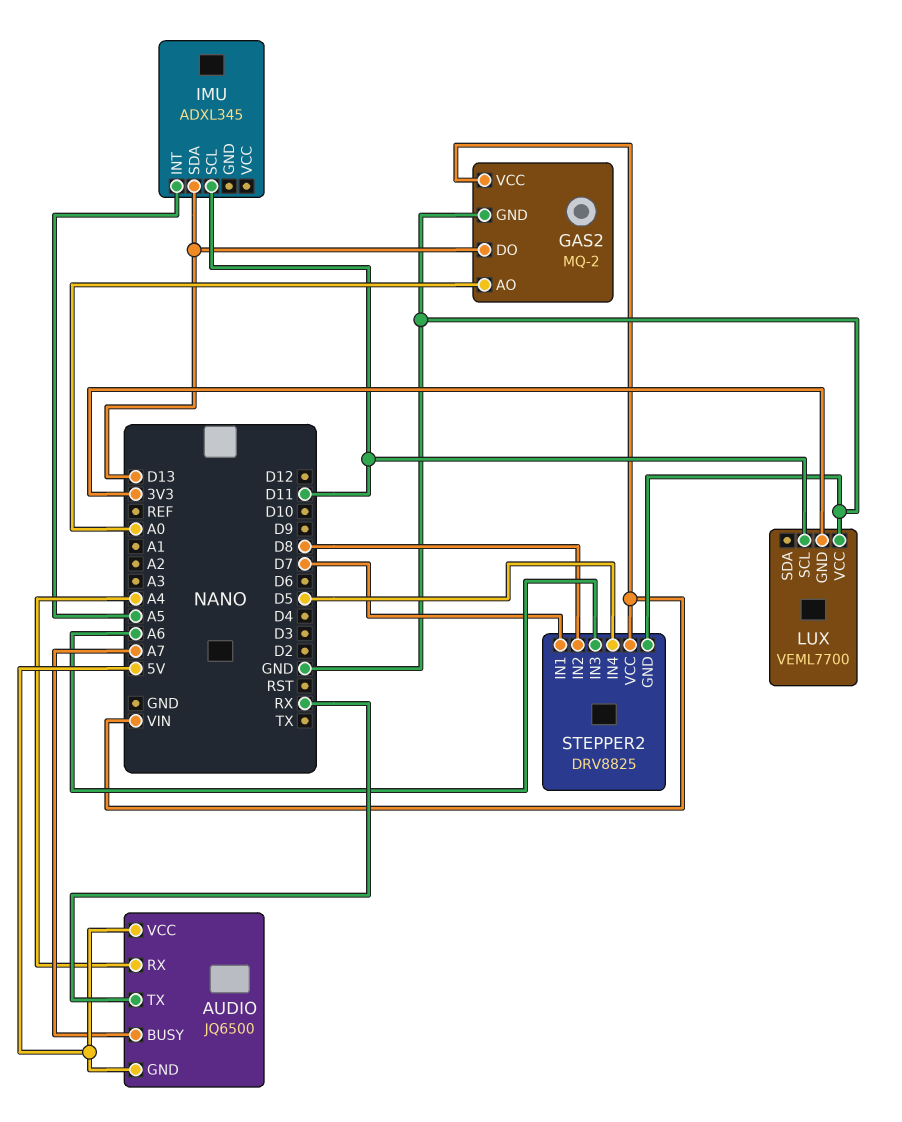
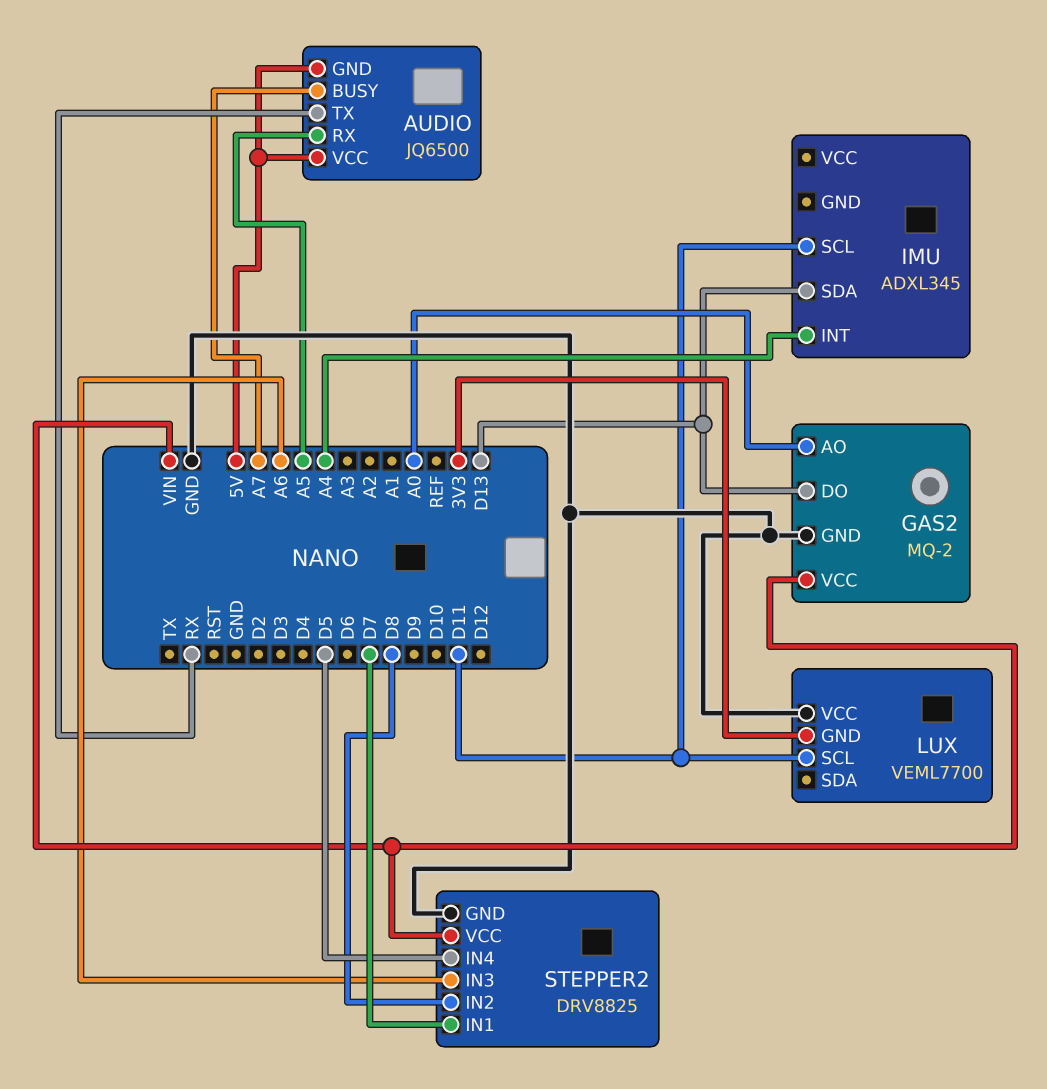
AUDIO pin RX: A4 -> A5
IMU pin INT: A5 -> A4

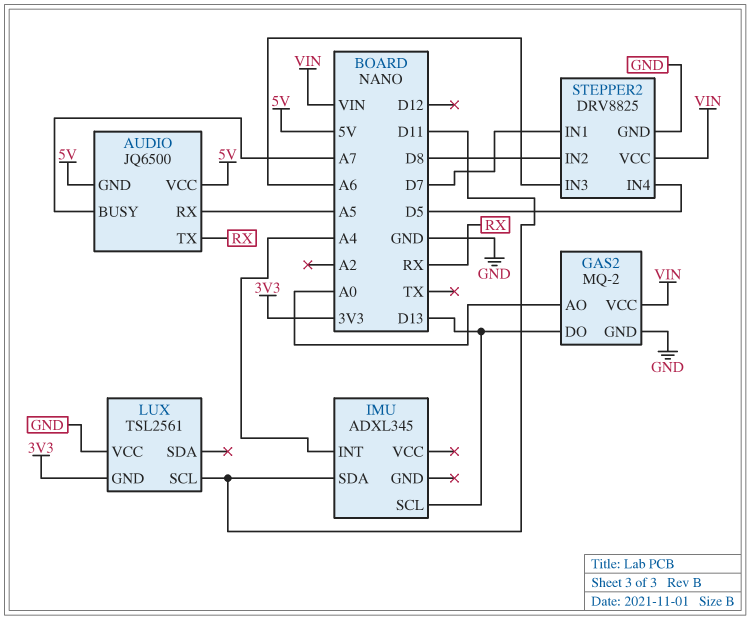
IMU pin SCL: D11 -> D13
IMU pin SDA: D13 -> D11
LUX: VEML7700 -> TSL2561

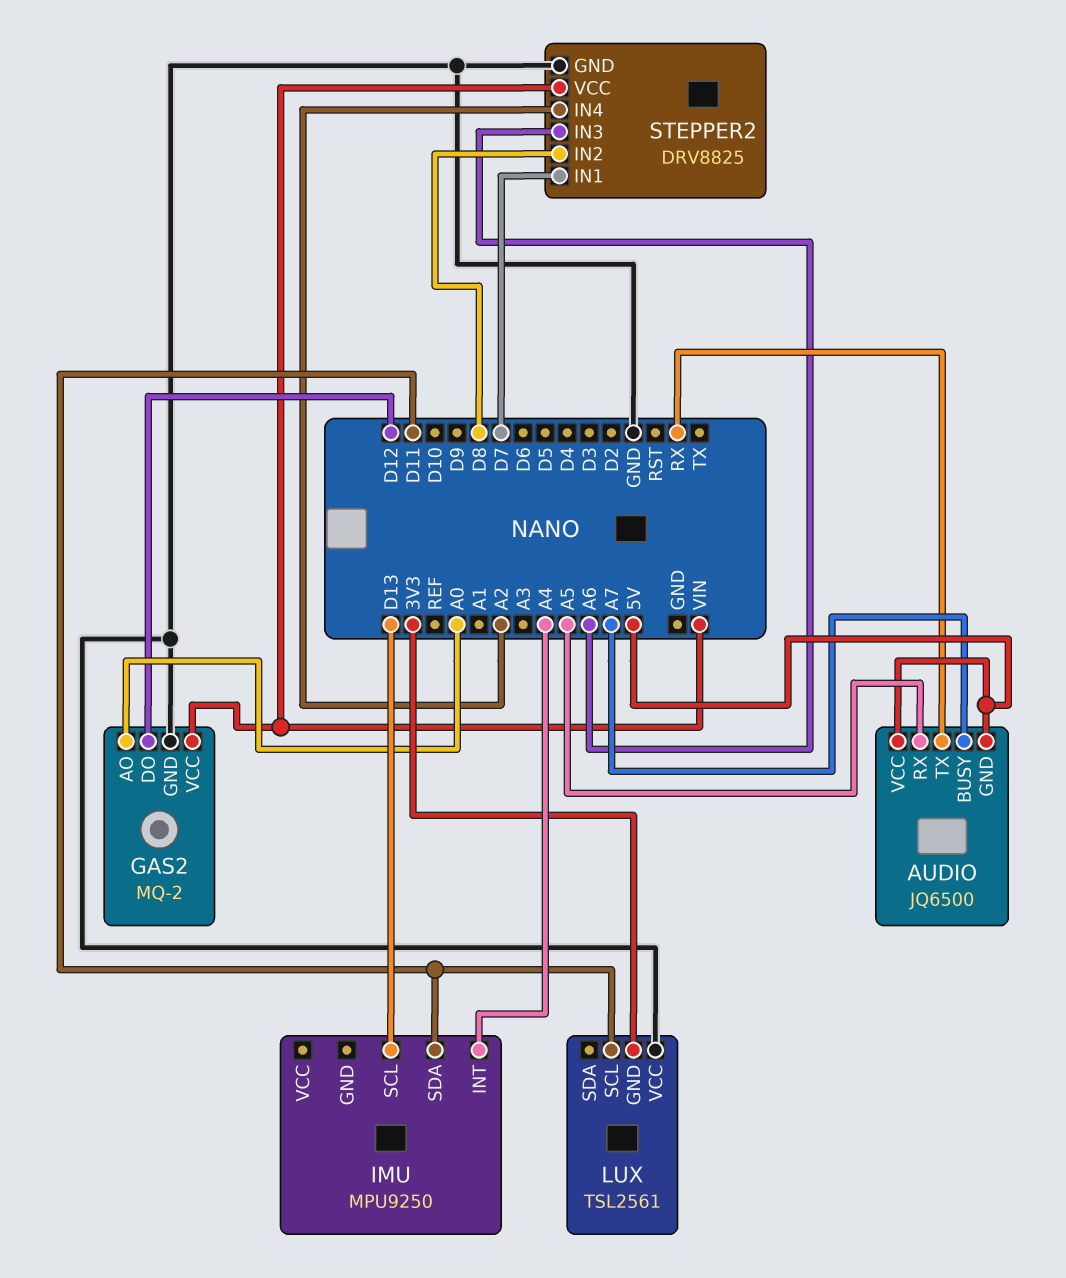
GAS2 pin DO: D13 -> D12
IMU: ADXL345 -> MPU9250
STEPPER2 pin IN4: D5 -> A2

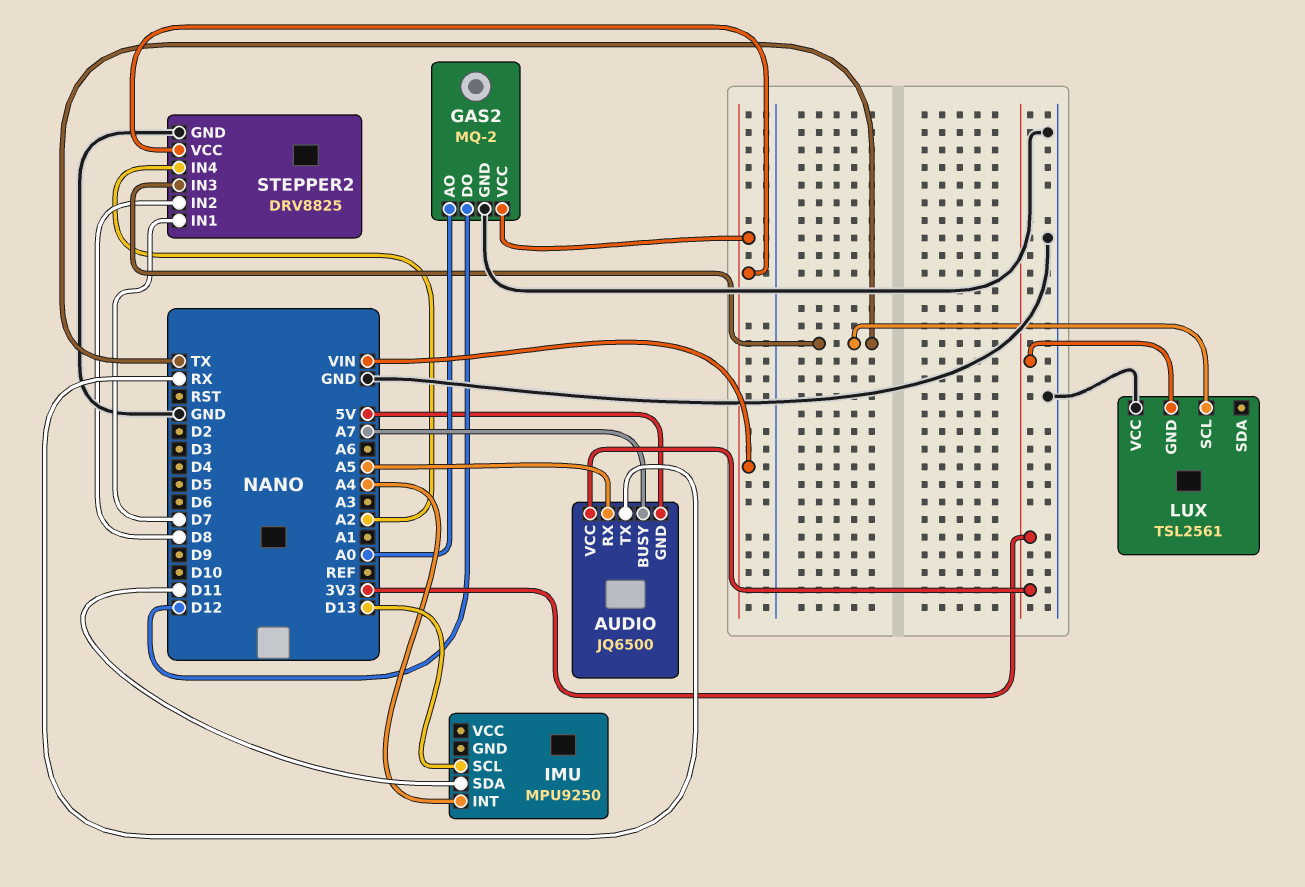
AUDIO pin VCC: 5V -> 3V3
LUX pin SCL: D11 -> TX
STEPPER2 pin IN3: A6 -> TX

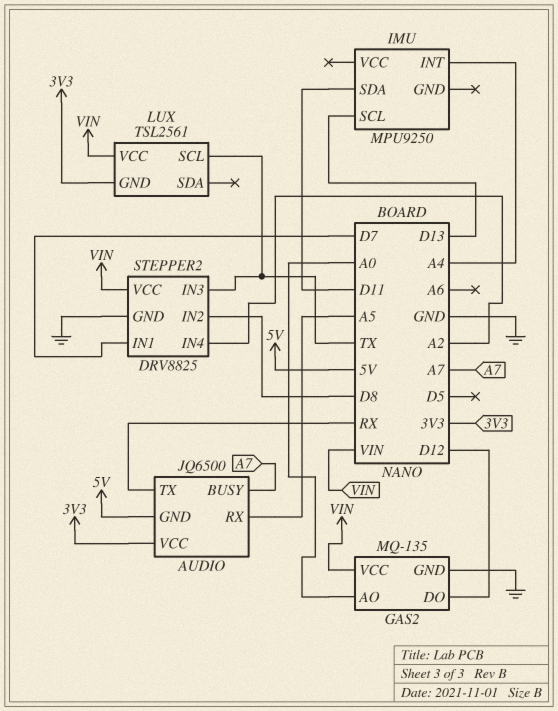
GAS2: MQ-2 -> MQ-135
LUX pin VCC: GND -> VIN

